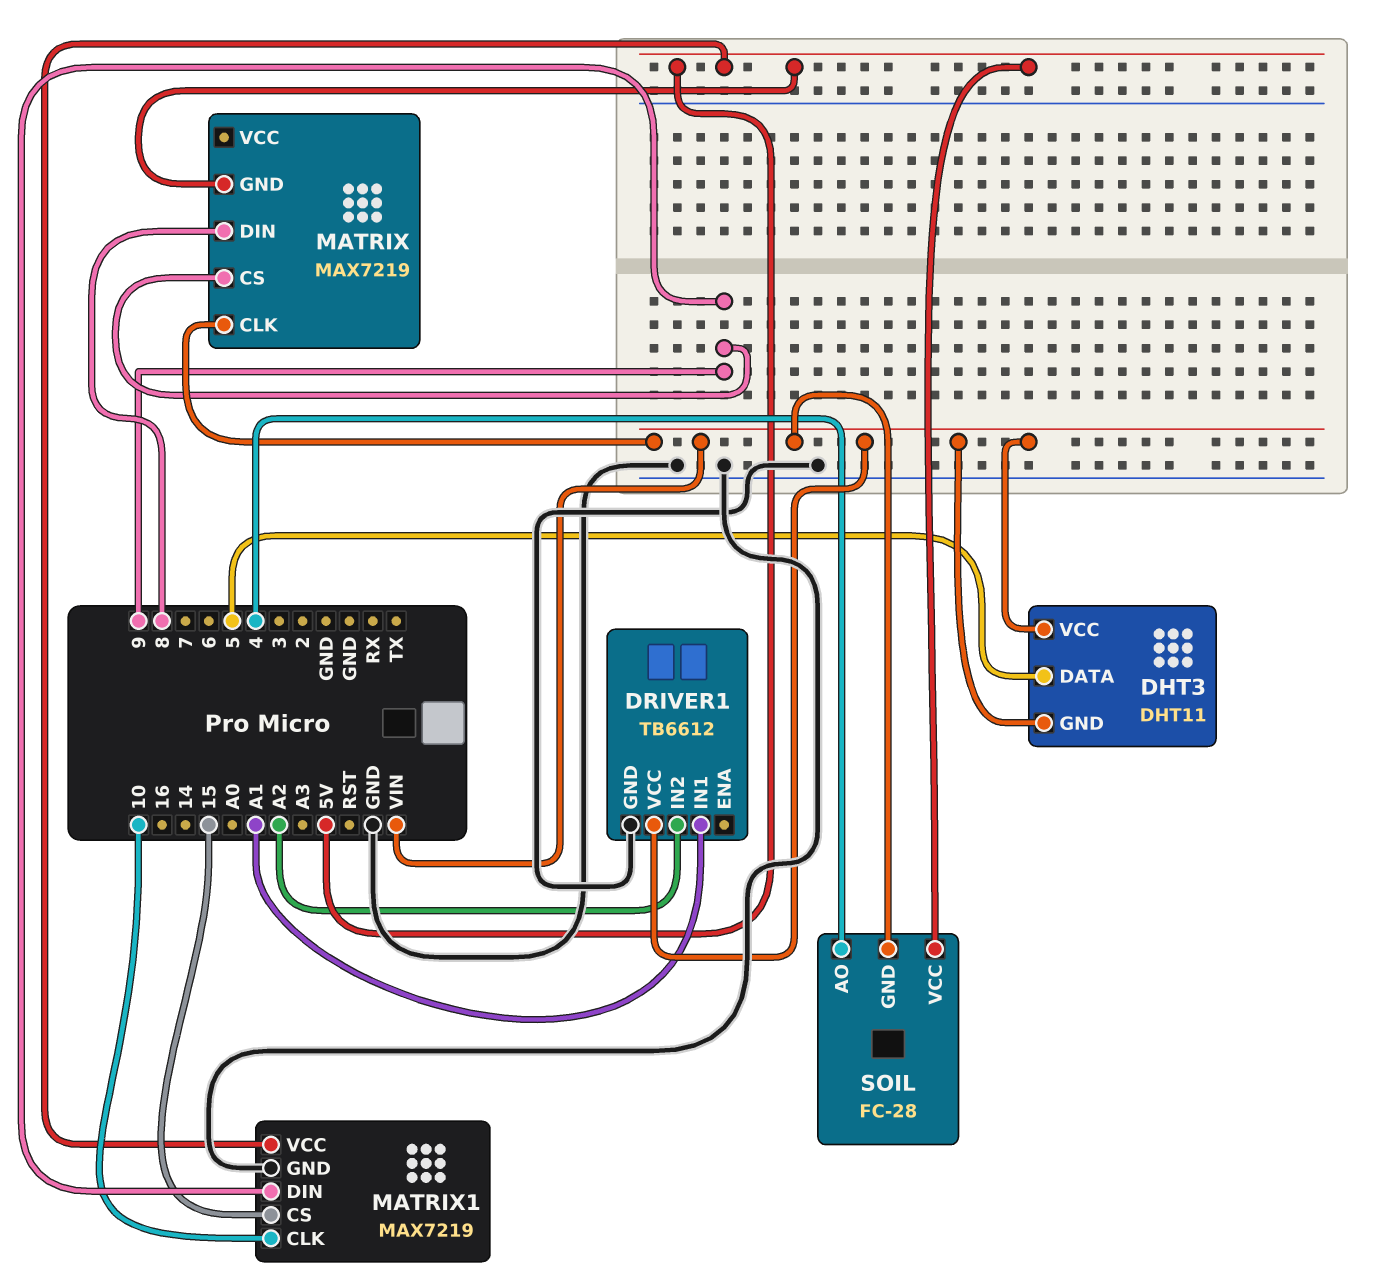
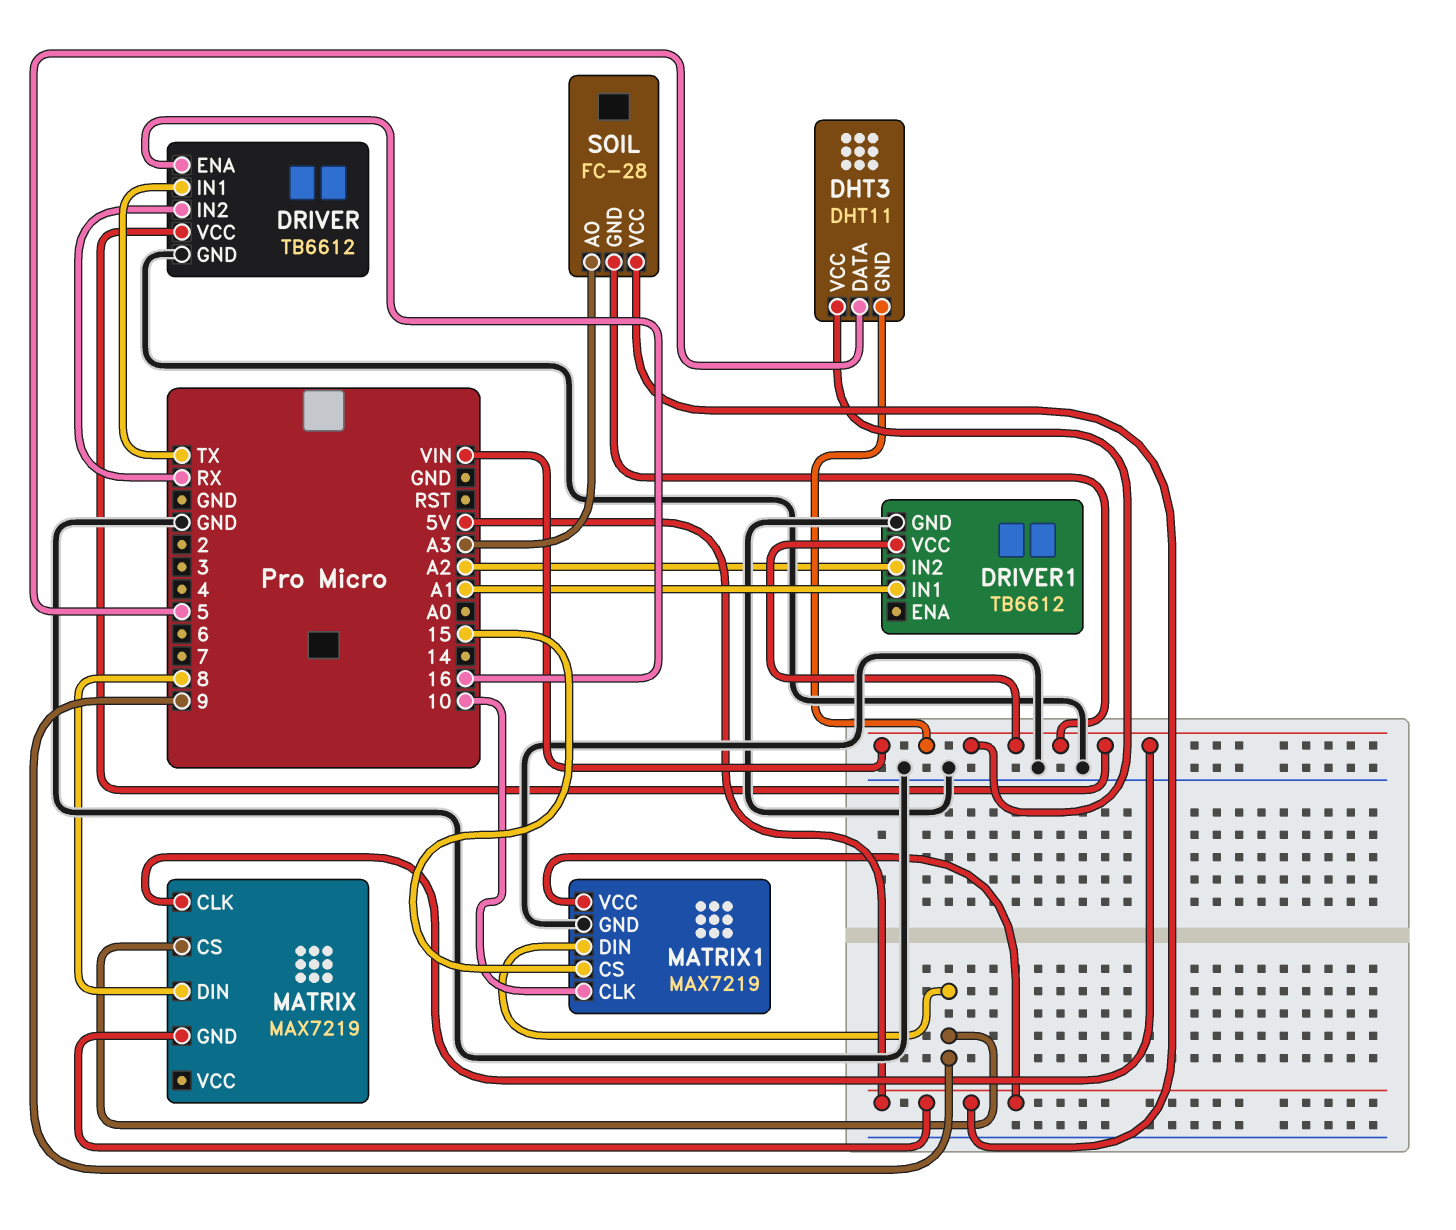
DRIVER: none -> TB6612
DRIVER pin ENA: none -> 16
DRIVER pin GND: none -> GND
DRIVER pin IN1: none -> TX
DRIVER pin IN2: none -> RX
DRIVER pin VCC: none -> VIN
SOIL pin AO: 4 -> A3

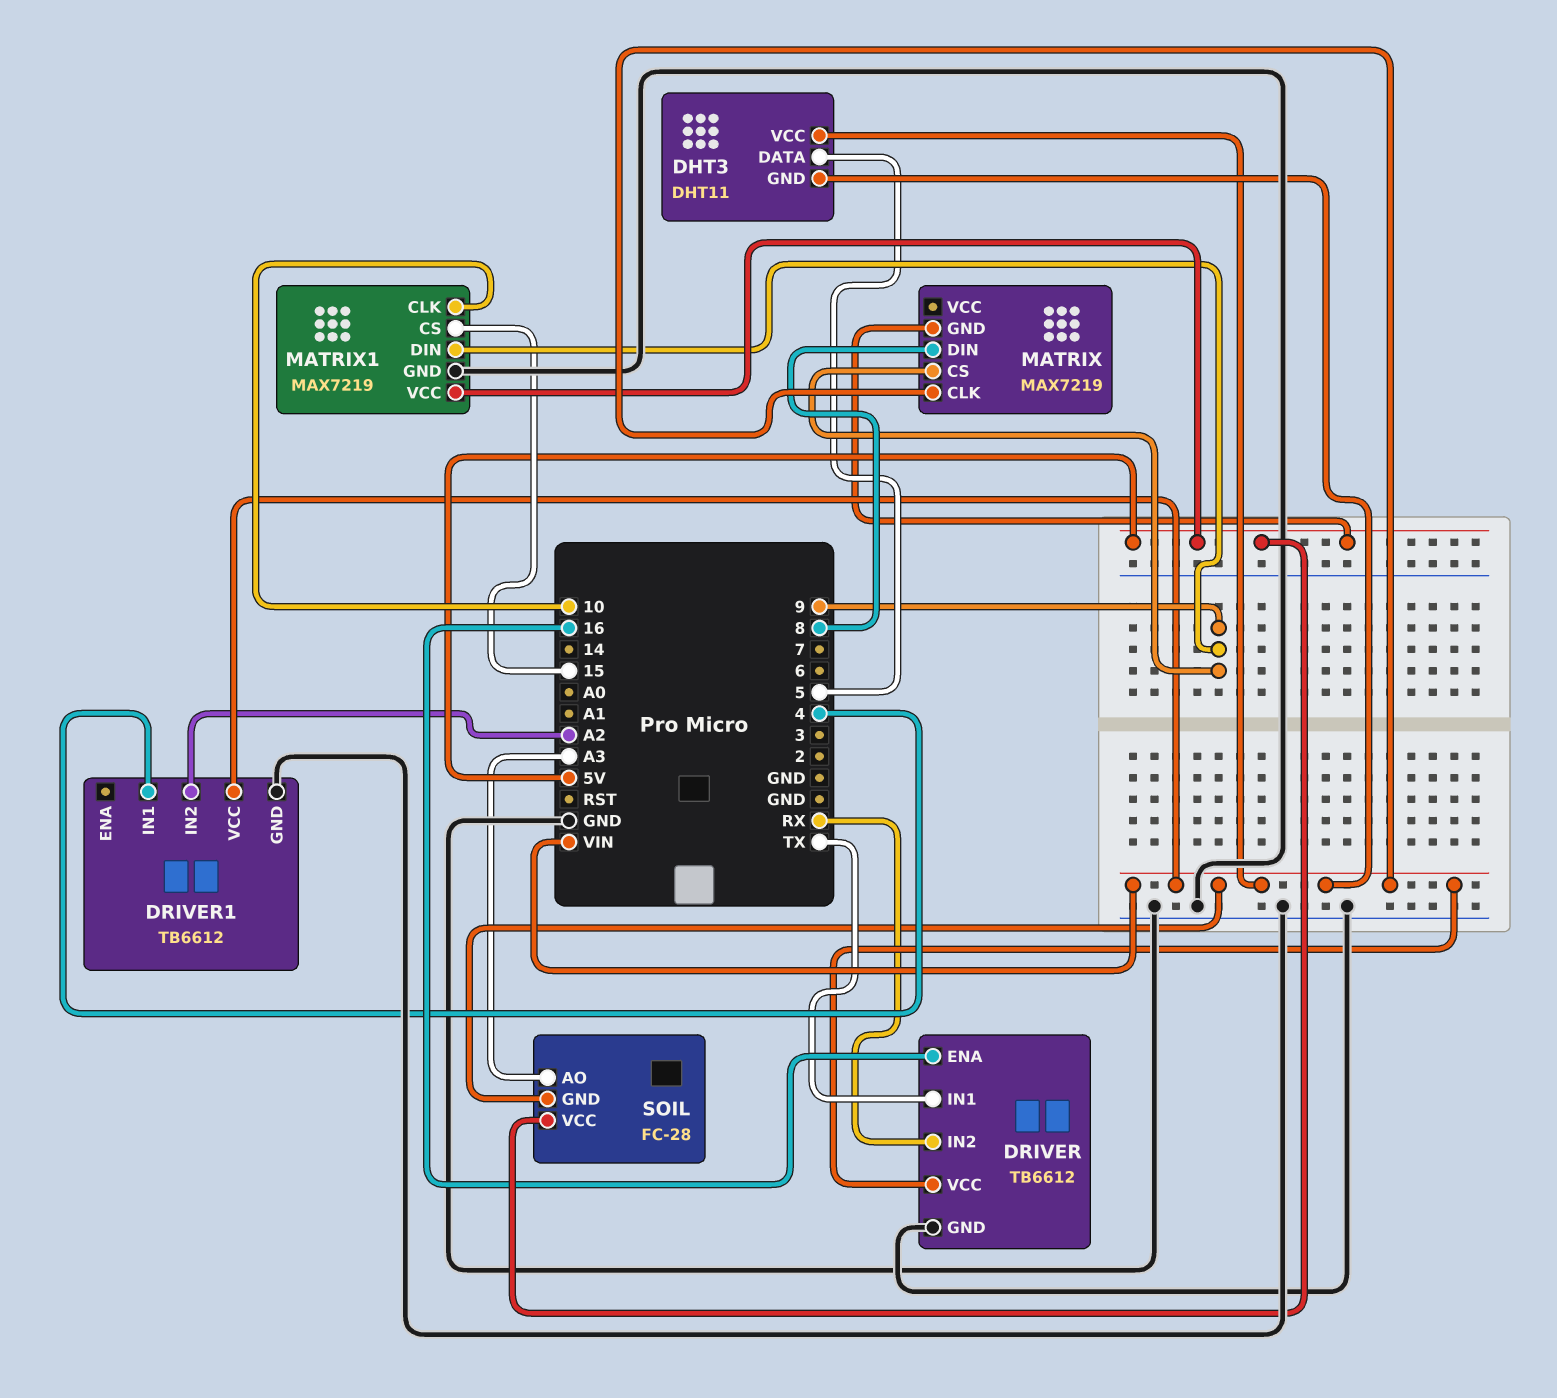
DRIVER1 pin IN1: A1 -> 4

